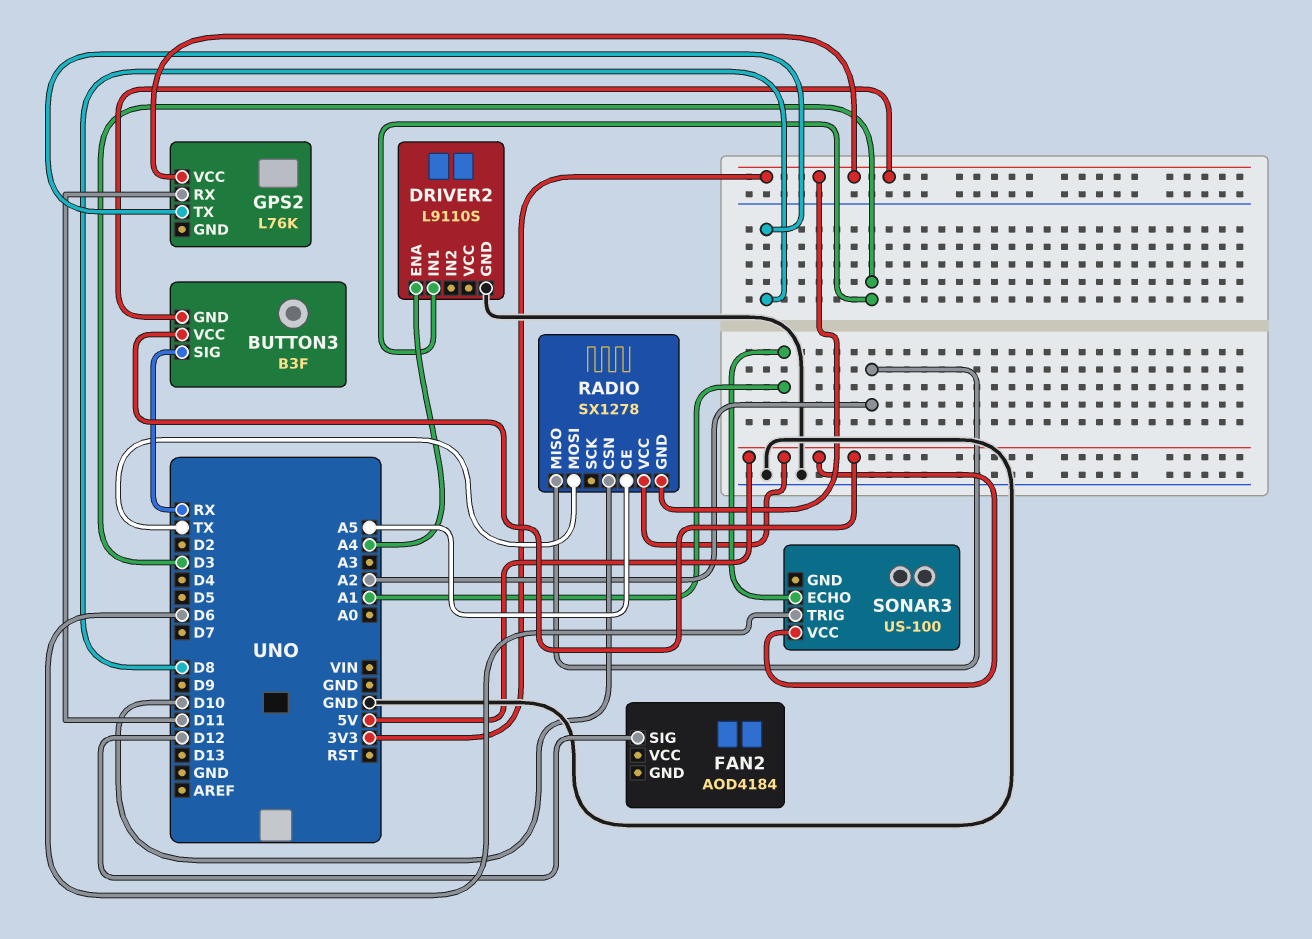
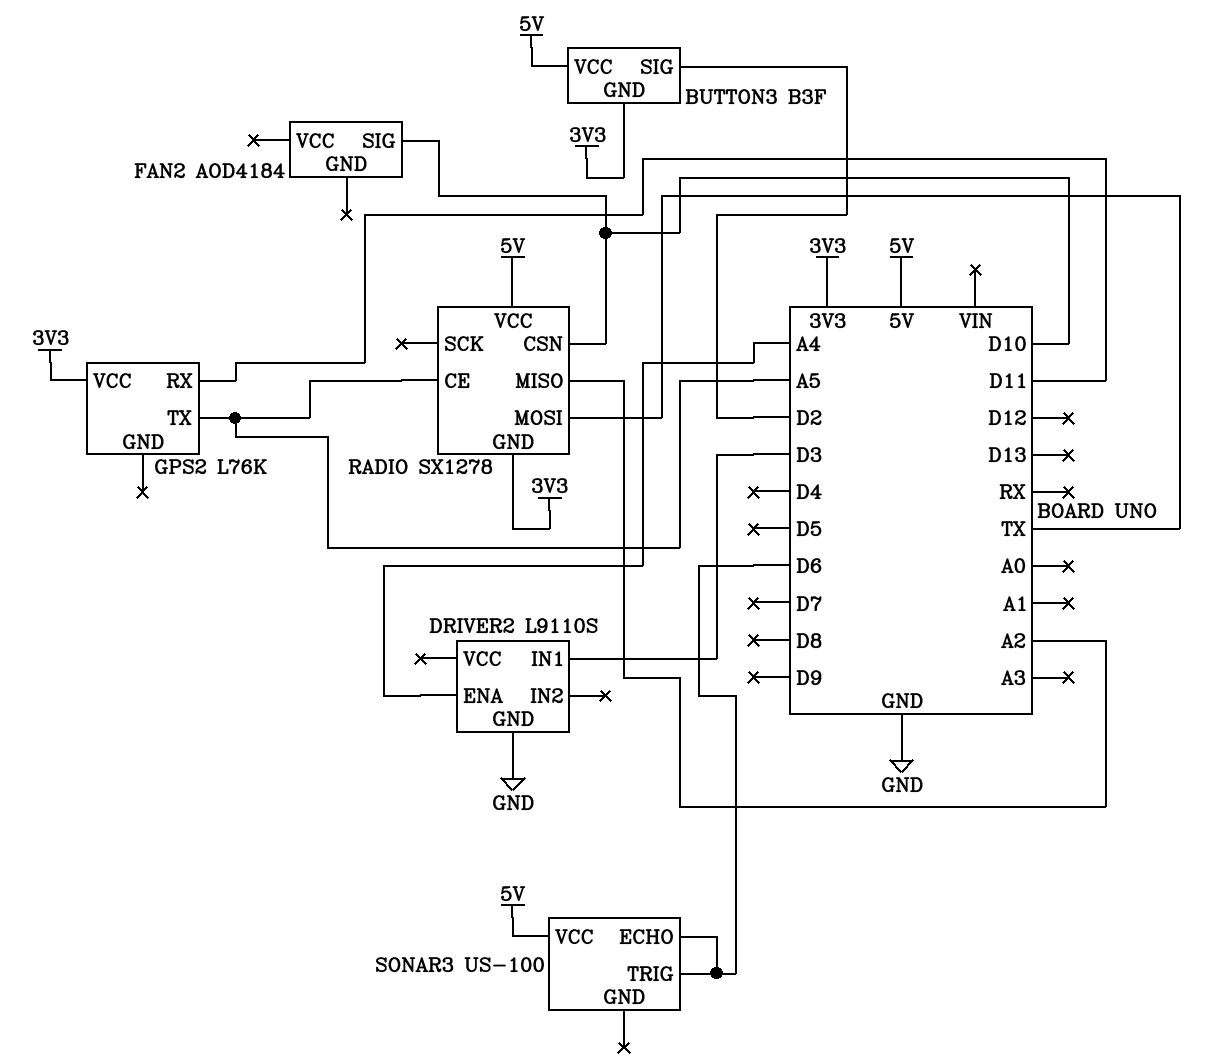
BUTTON3 pin SIG: RX -> D2
FAN2 pin SIG: D12 -> D10
GPS2 pin TX: D8 -> A5
SONAR3 pin ECHO: A1 -> D6

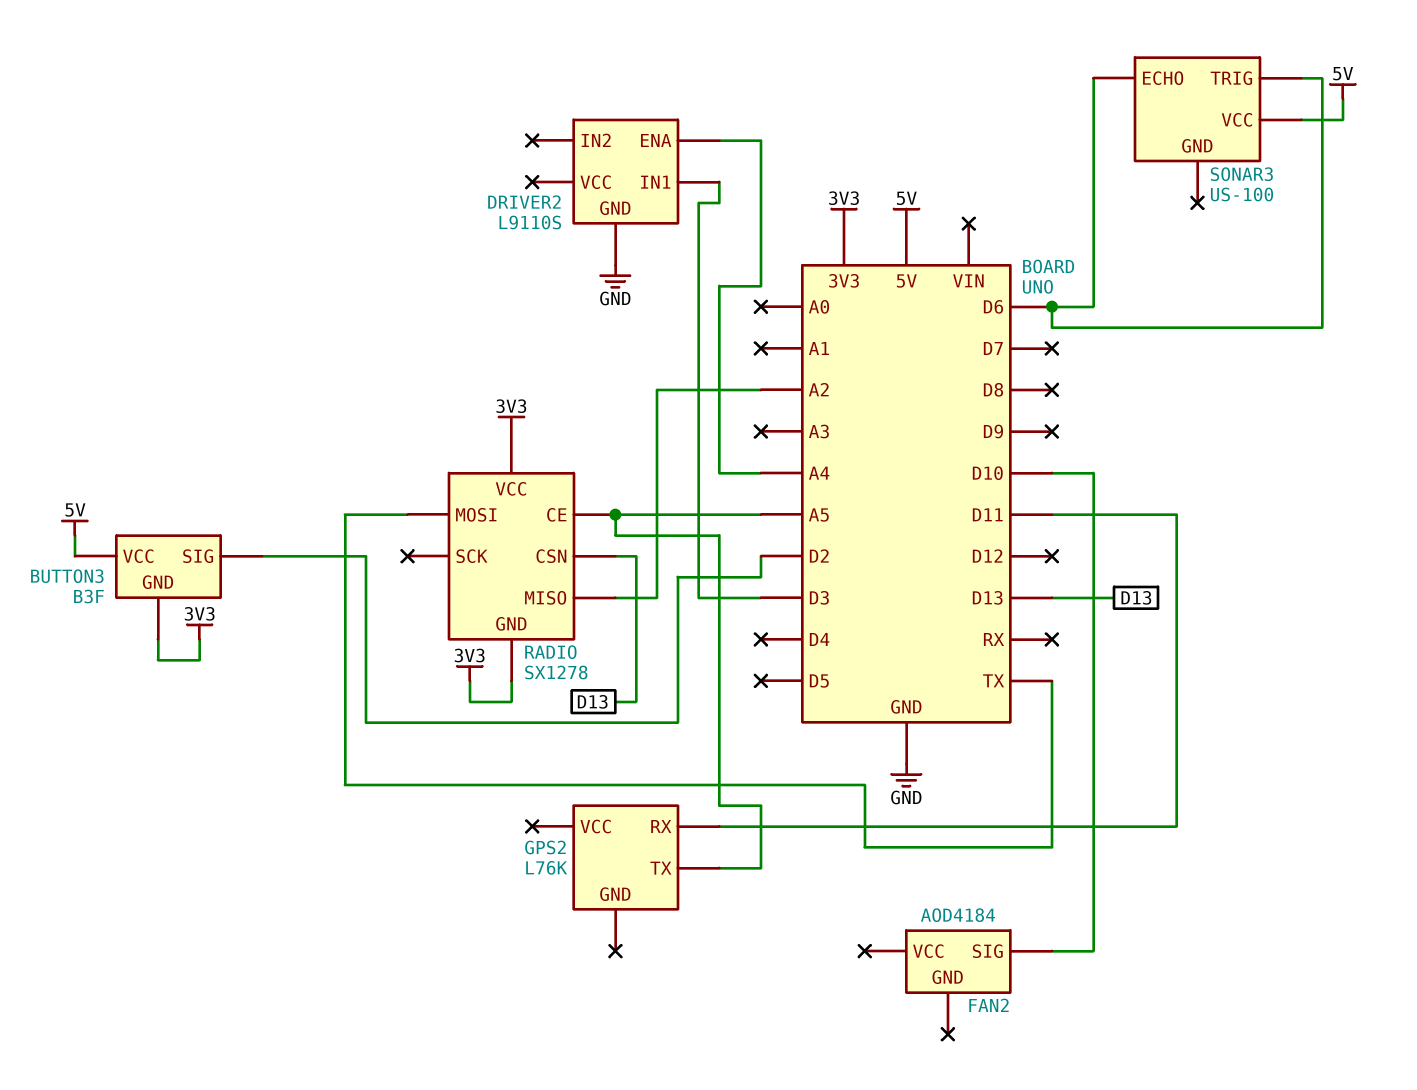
GPS2 pin VCC: 3V3 -> none
RADIO pin CSN: D10 -> D13
RADIO pin VCC: 5V -> 3V3

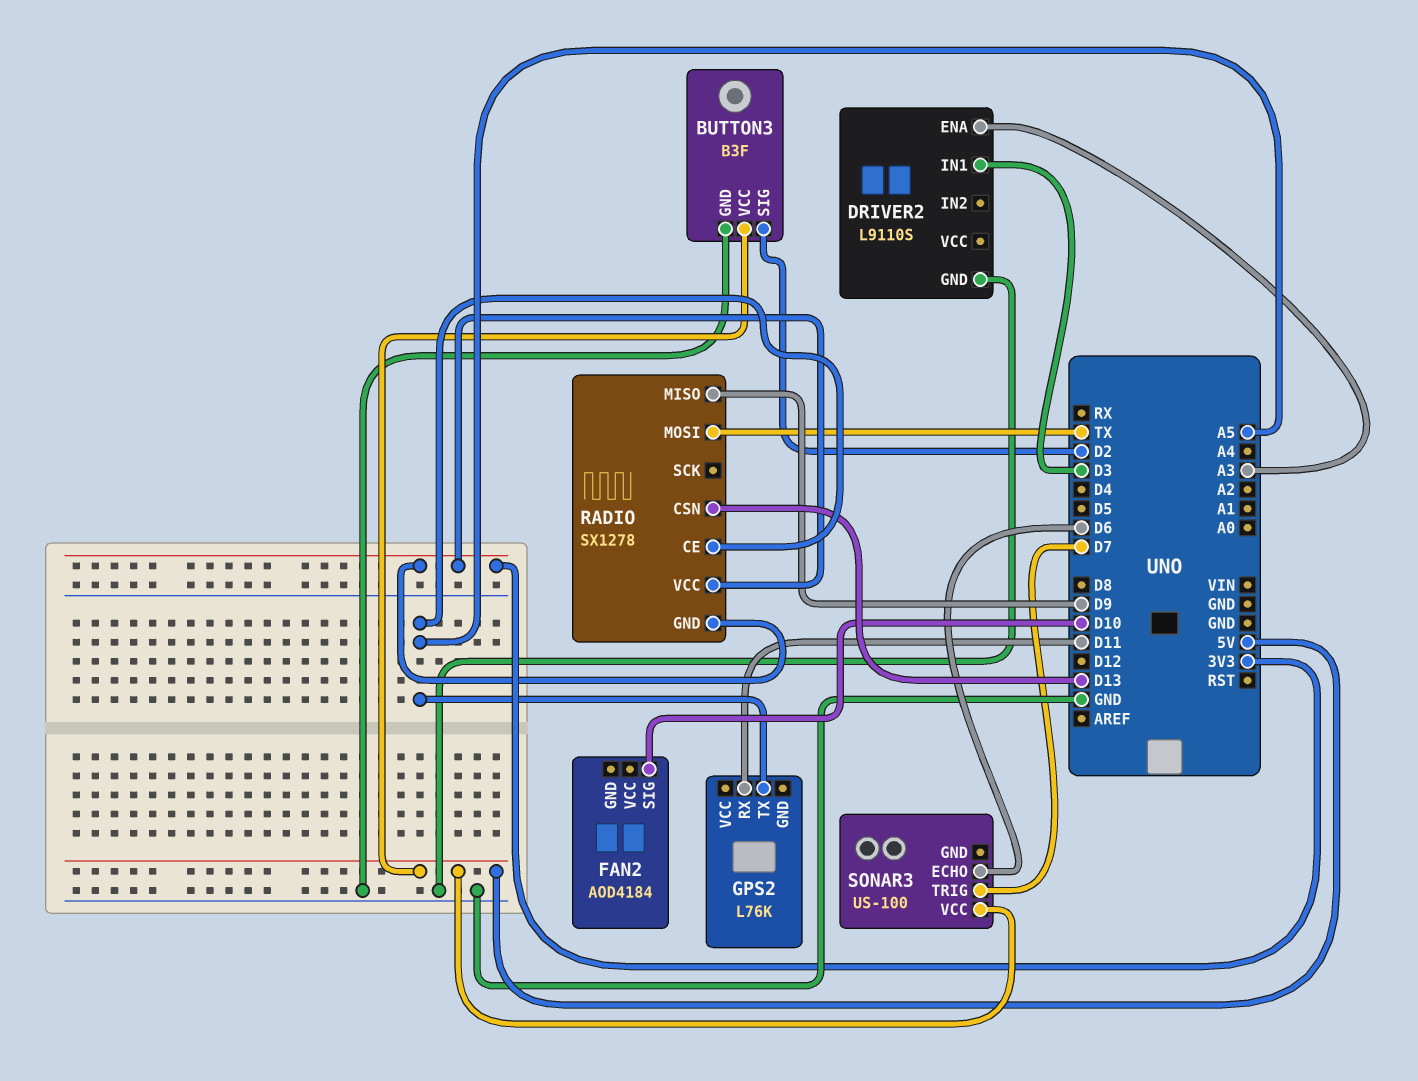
BUTTON3 pin GND: 3V3 -> GND
DRIVER2 pin ENA: A4 -> A3
RADIO pin MISO: A2 -> D9
SONAR3 pin TRIG: D6 -> D7

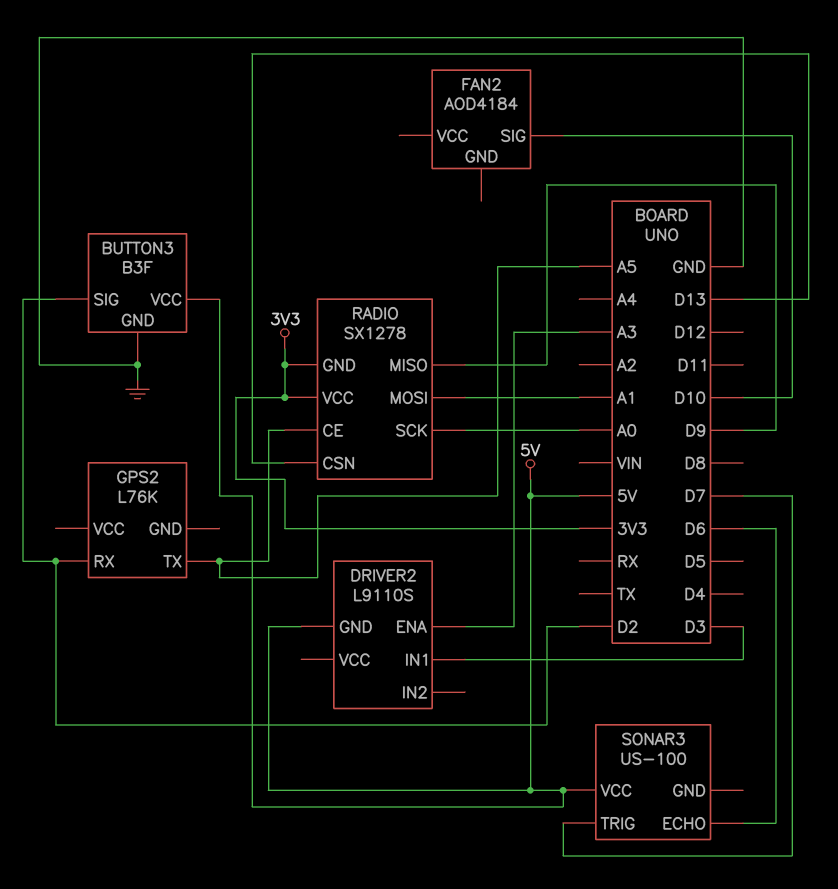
DRIVER2 pin GND: GND -> 5V
GPS2 pin RX: D11 -> D2
RADIO pin MOSI: TX -> A1
RADIO pin SCK: none -> A0

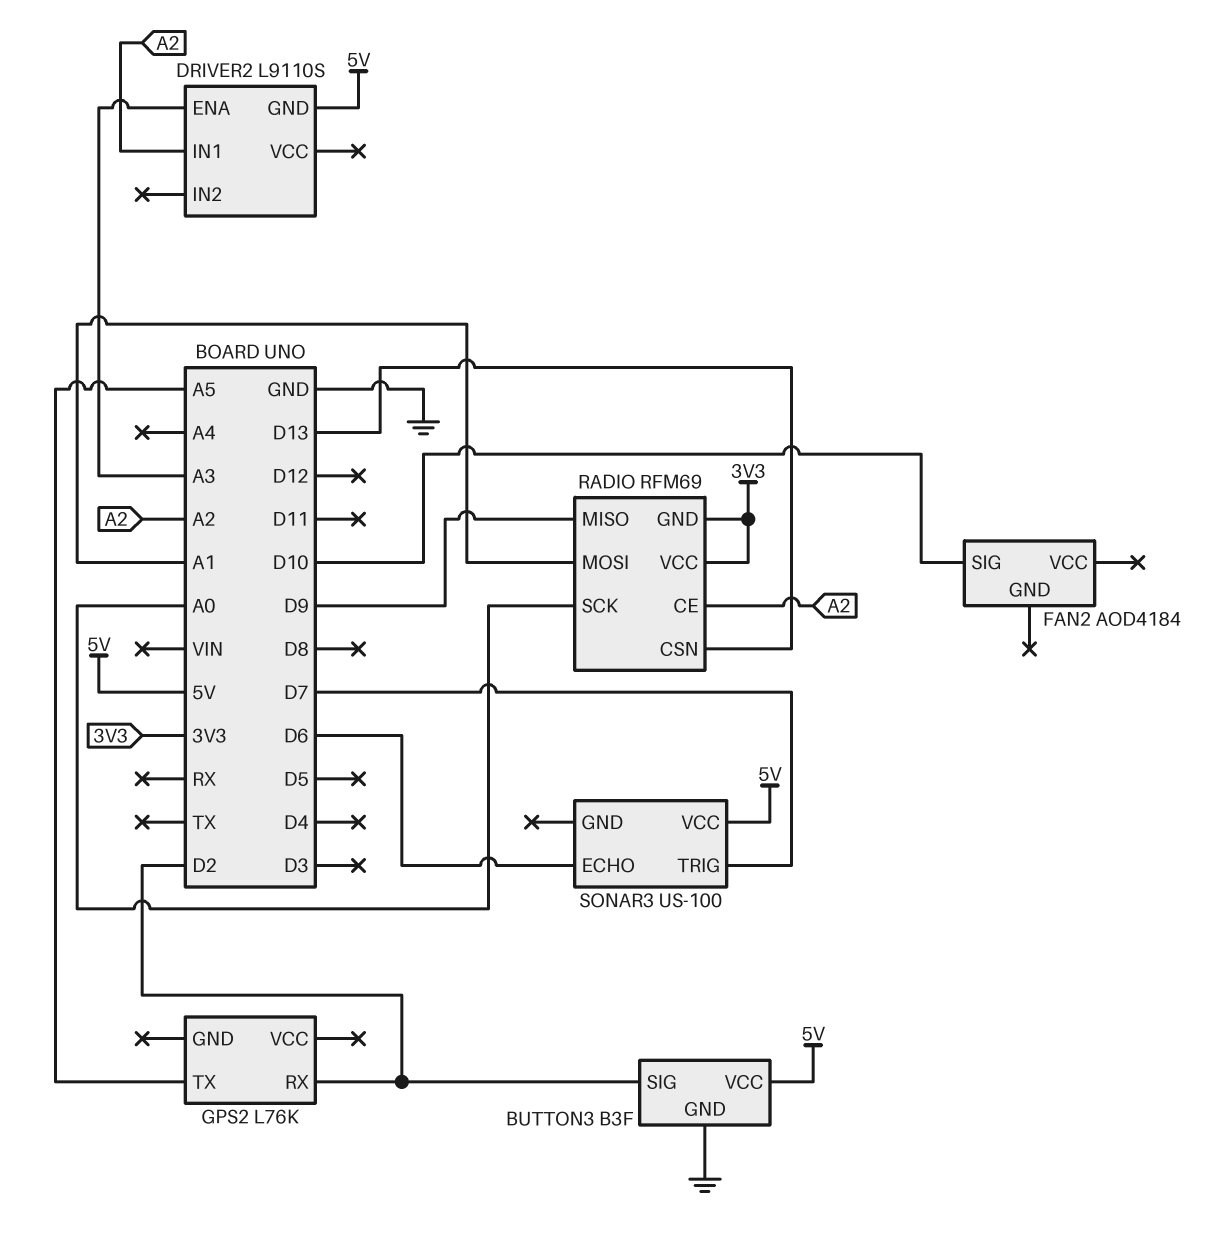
DRIVER2 pin IN1: D3 -> A2
RADIO: SX1278 -> RFM69
RADIO pin CE: A5 -> A2

